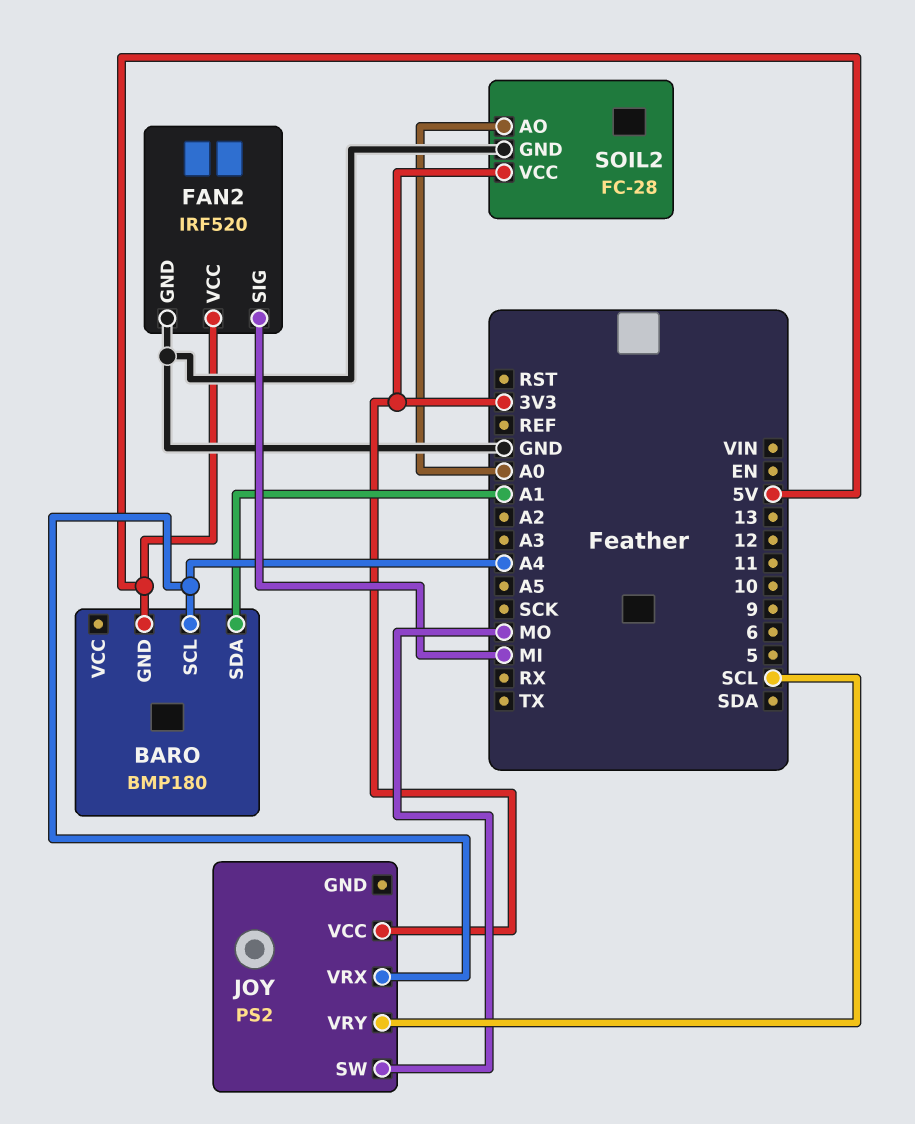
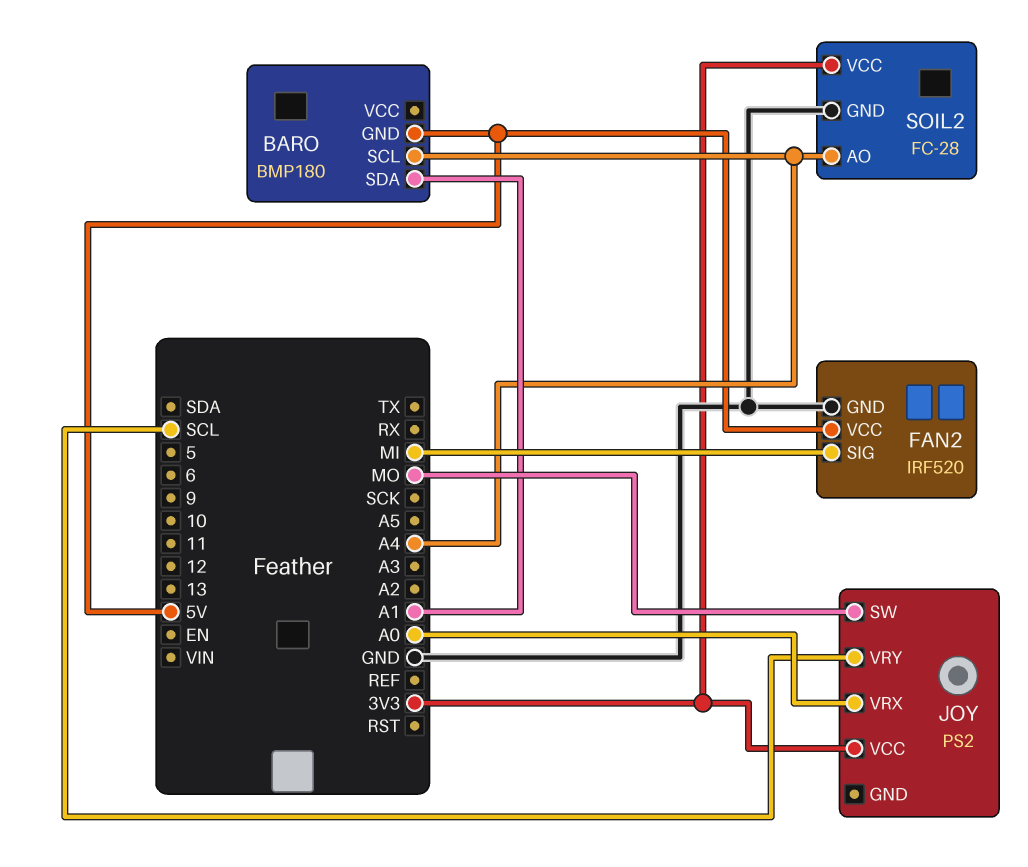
JOY pin VRX: A4 -> A0
SOIL2 pin AO: A0 -> A4

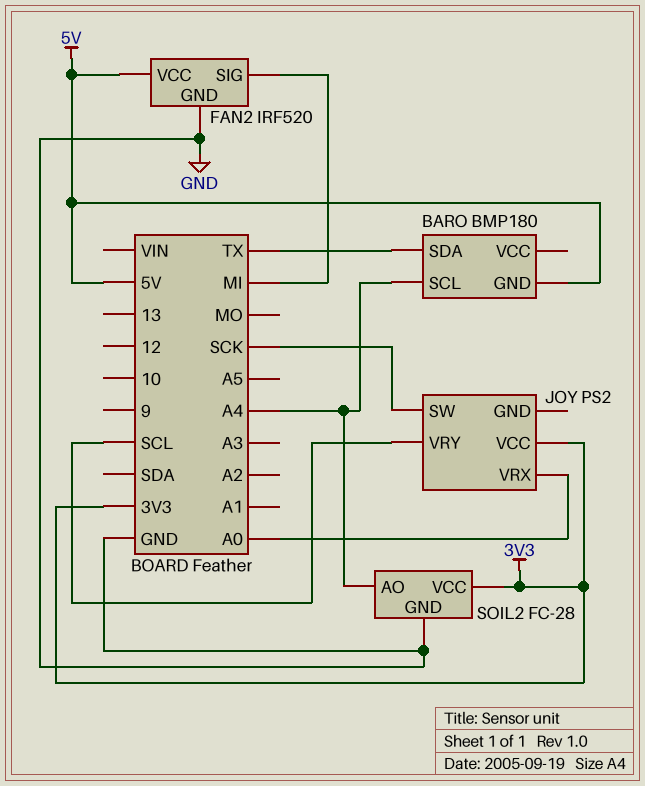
BARO pin SDA: A1 -> TX
JOY pin SW: MO -> SCK

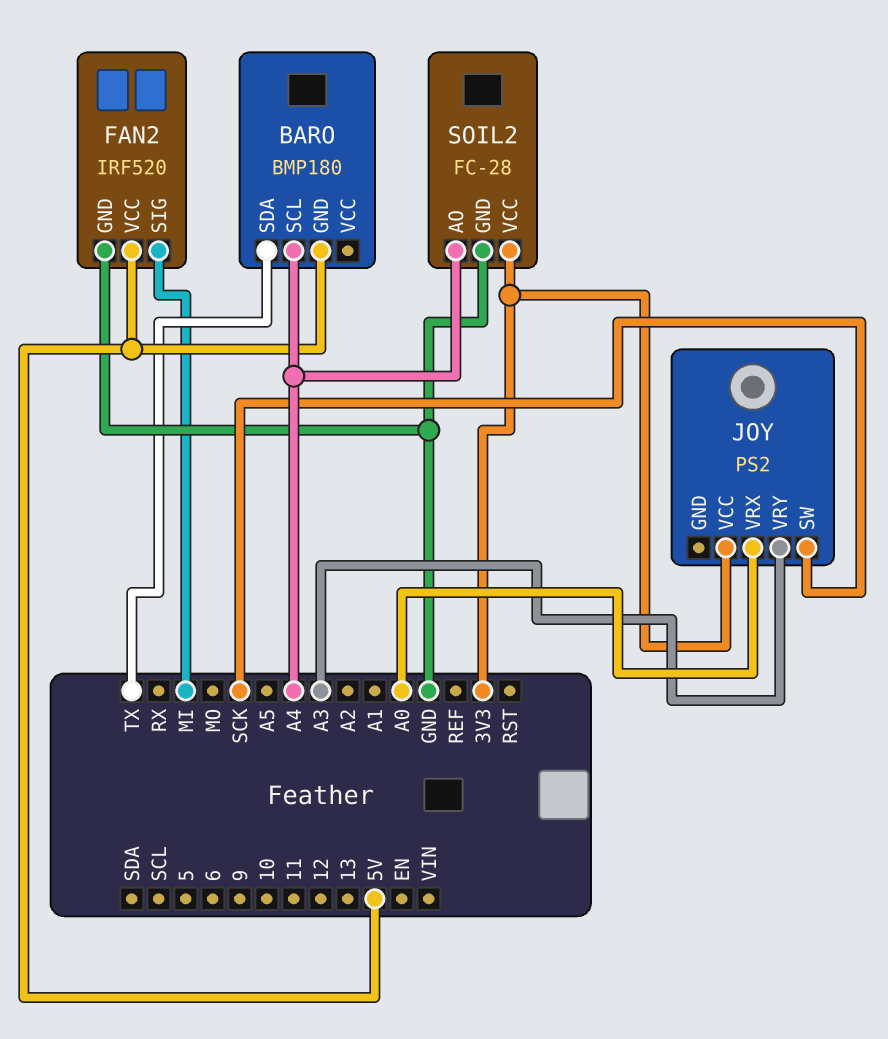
JOY pin VRY: SCL -> A3

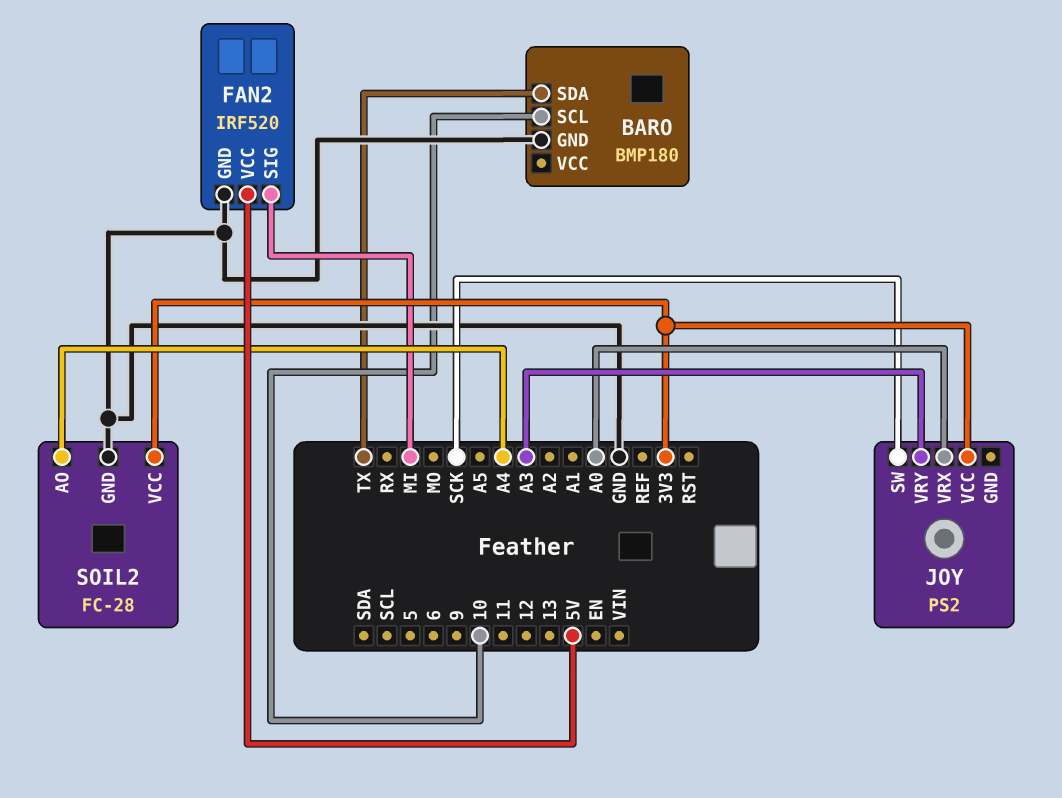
BARO pin GND: 5V -> GND
BARO pin SCL: A4 -> 10

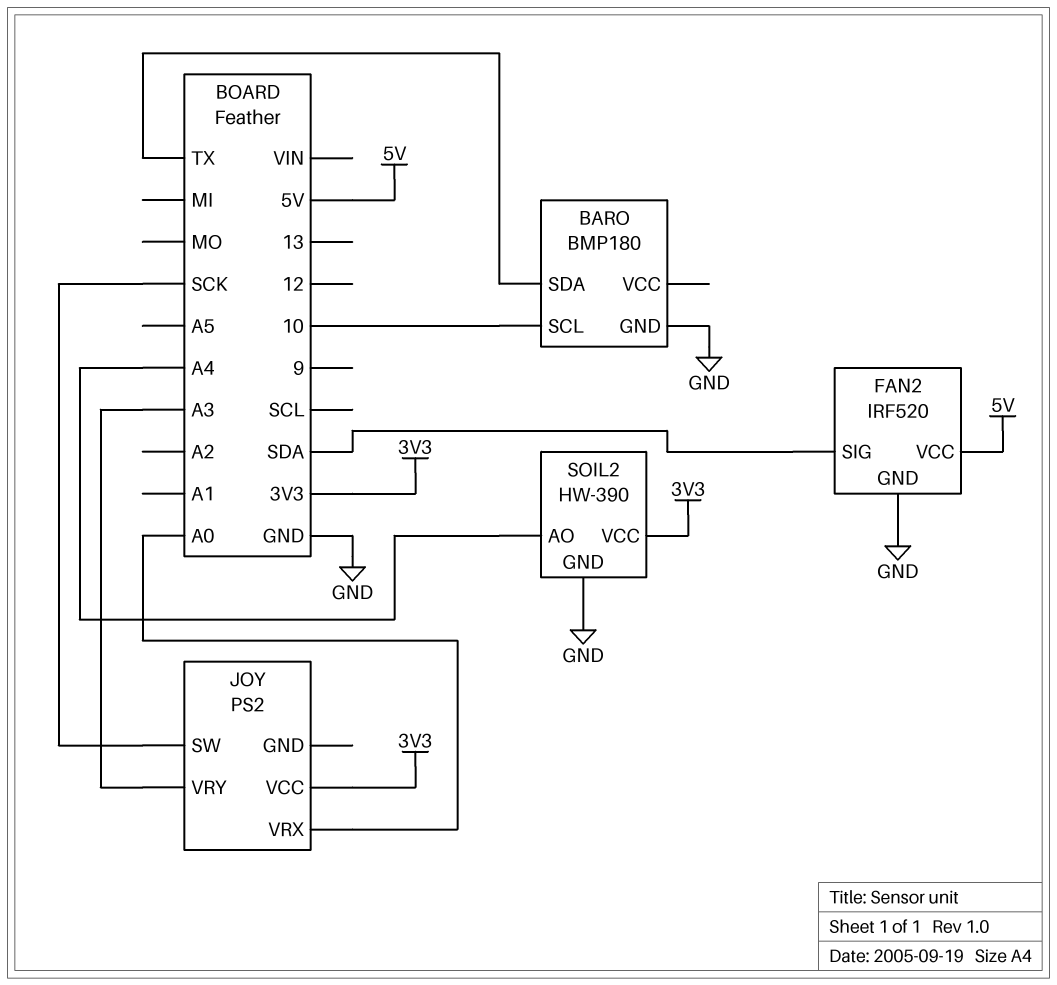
FAN2 pin SIG: MI -> SDA
SOIL2: FC-28 -> HW-390

